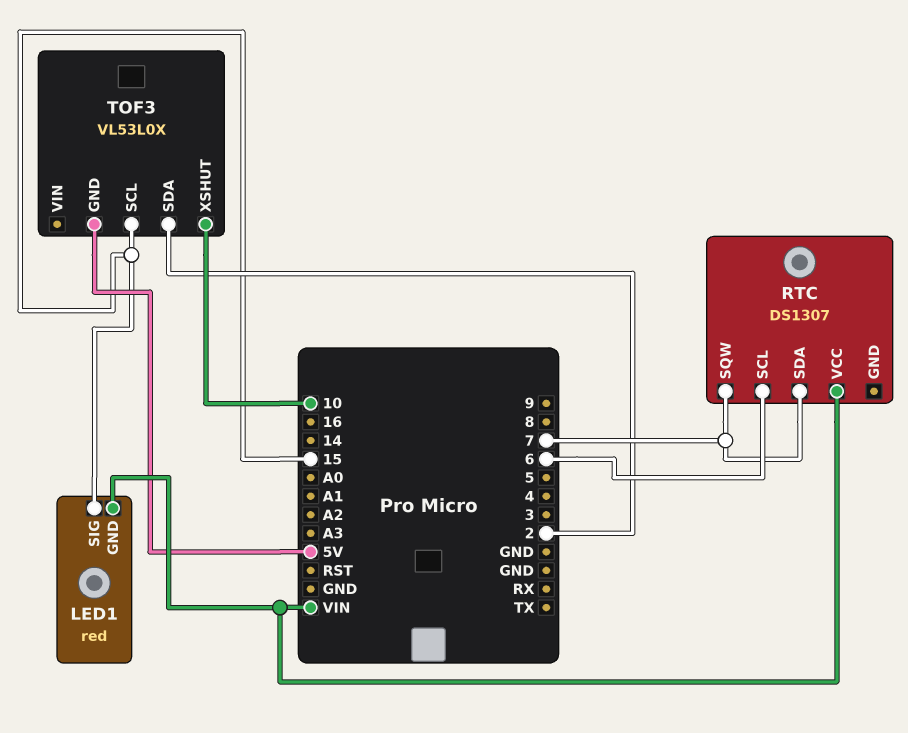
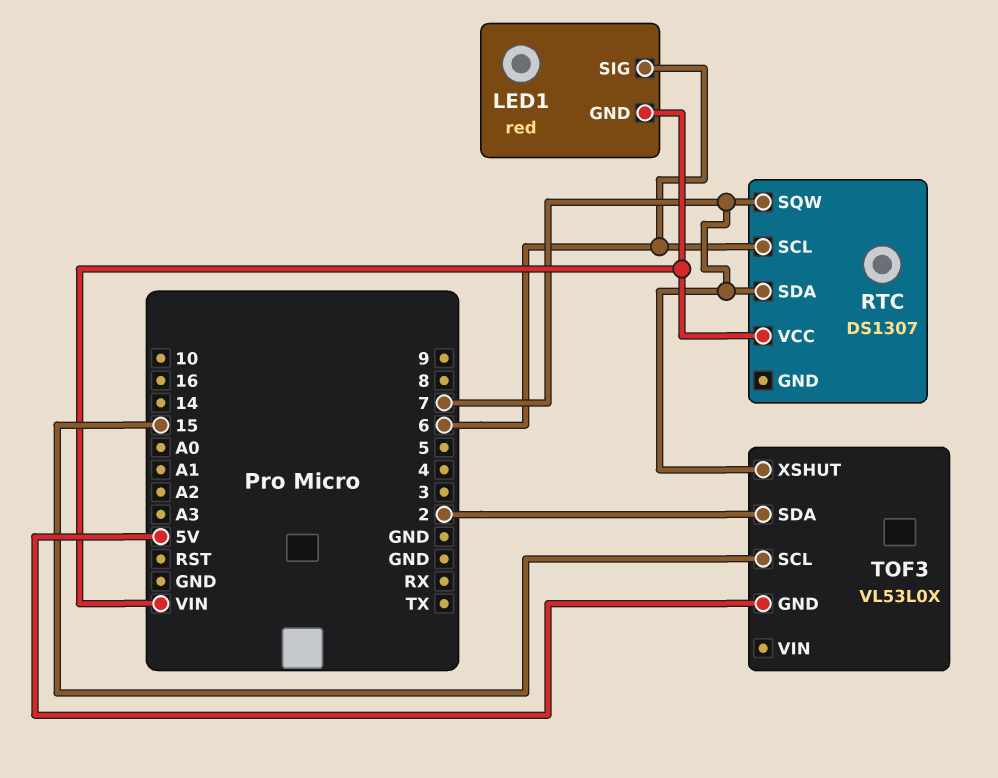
LED1 pin SIG: 15 -> 6
TOF3 pin XSHUT: 10 -> 7

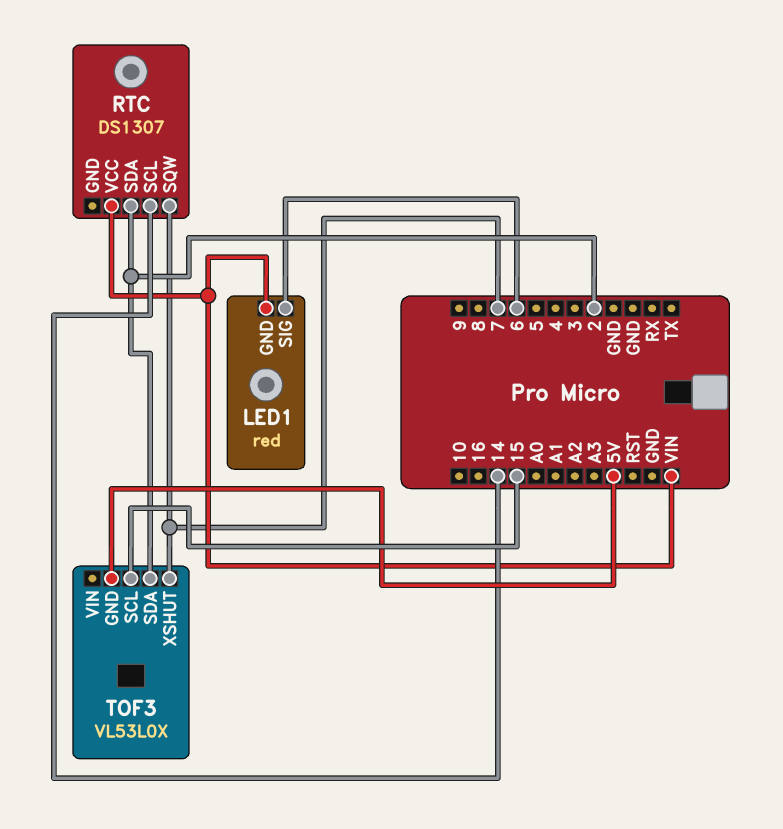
RTC pin SCL: 6 -> 14
RTC pin SDA: 7 -> 2

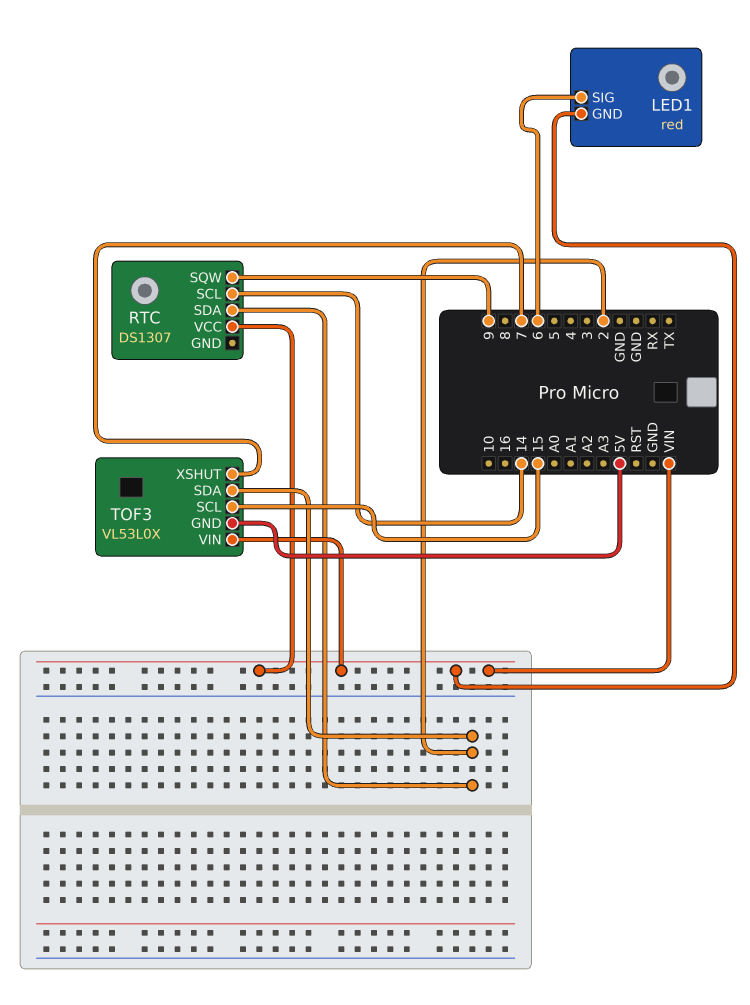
RTC pin SQW: 7 -> 9
TOF3 pin VIN: none -> VIN

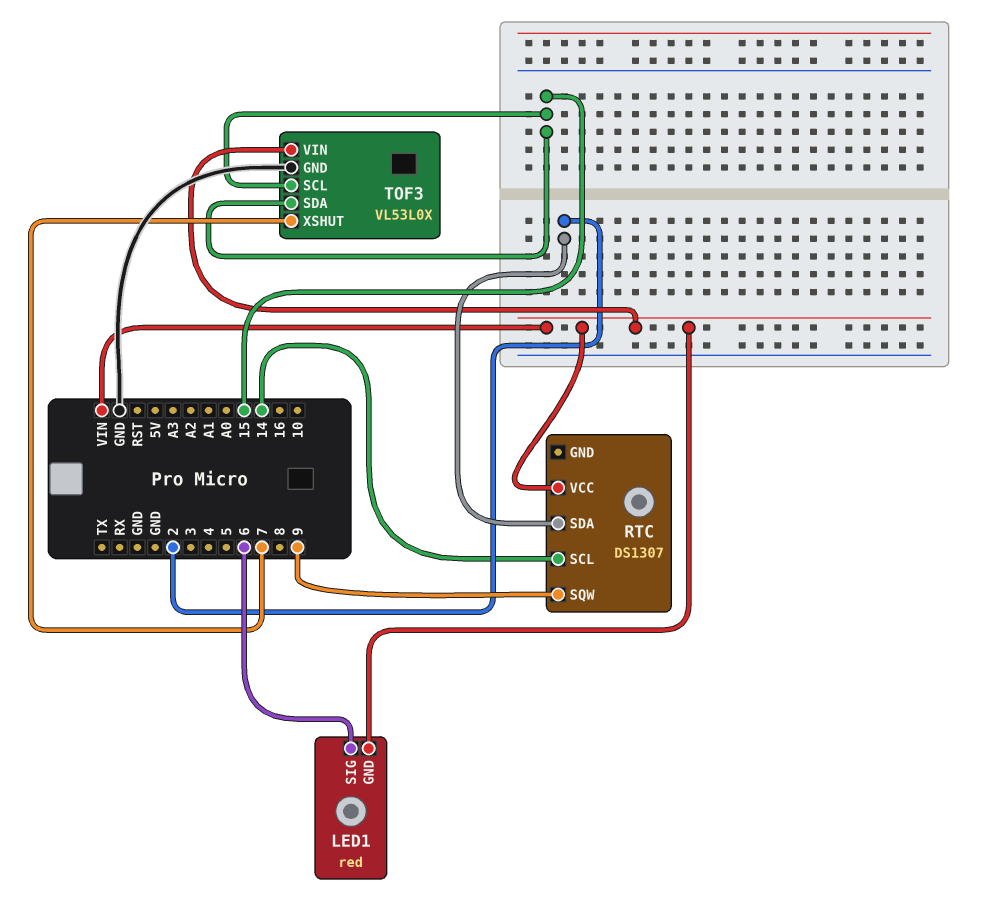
TOF3 pin GND: 5V -> GND
TOF3 pin SDA: 2 -> 15

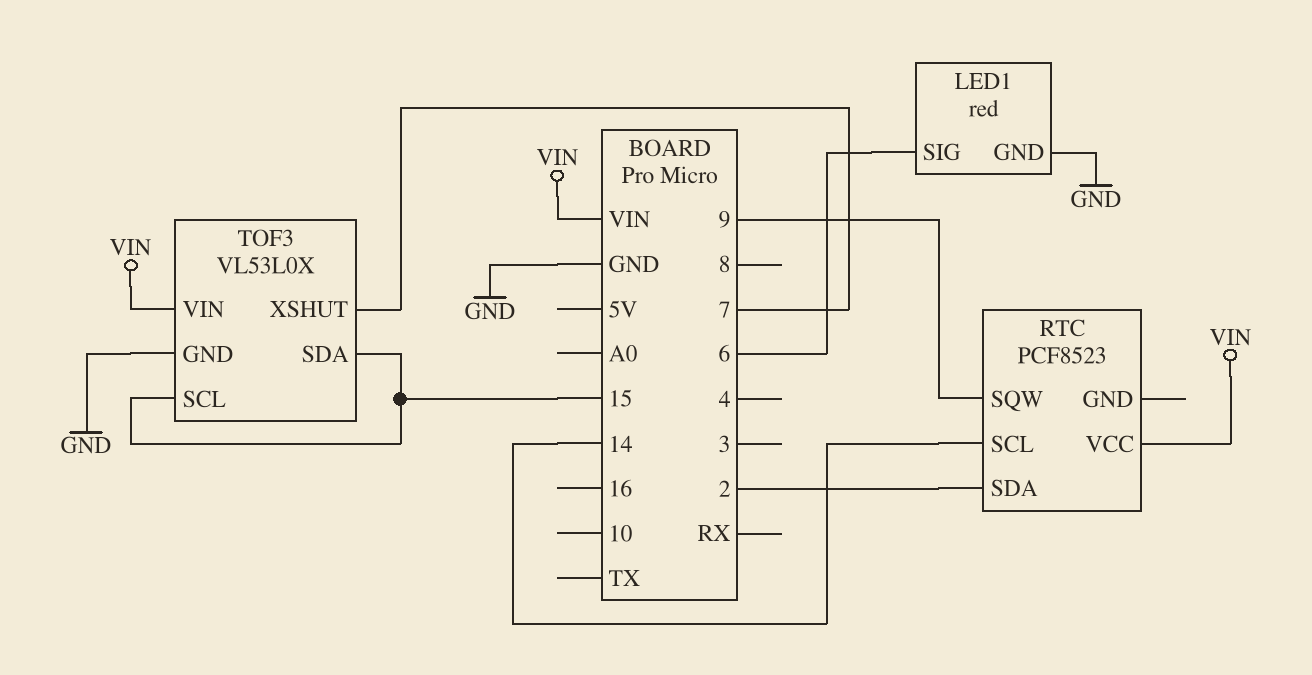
LED1 pin GND: VIN -> GND
RTC: DS1307 -> PCF8523

